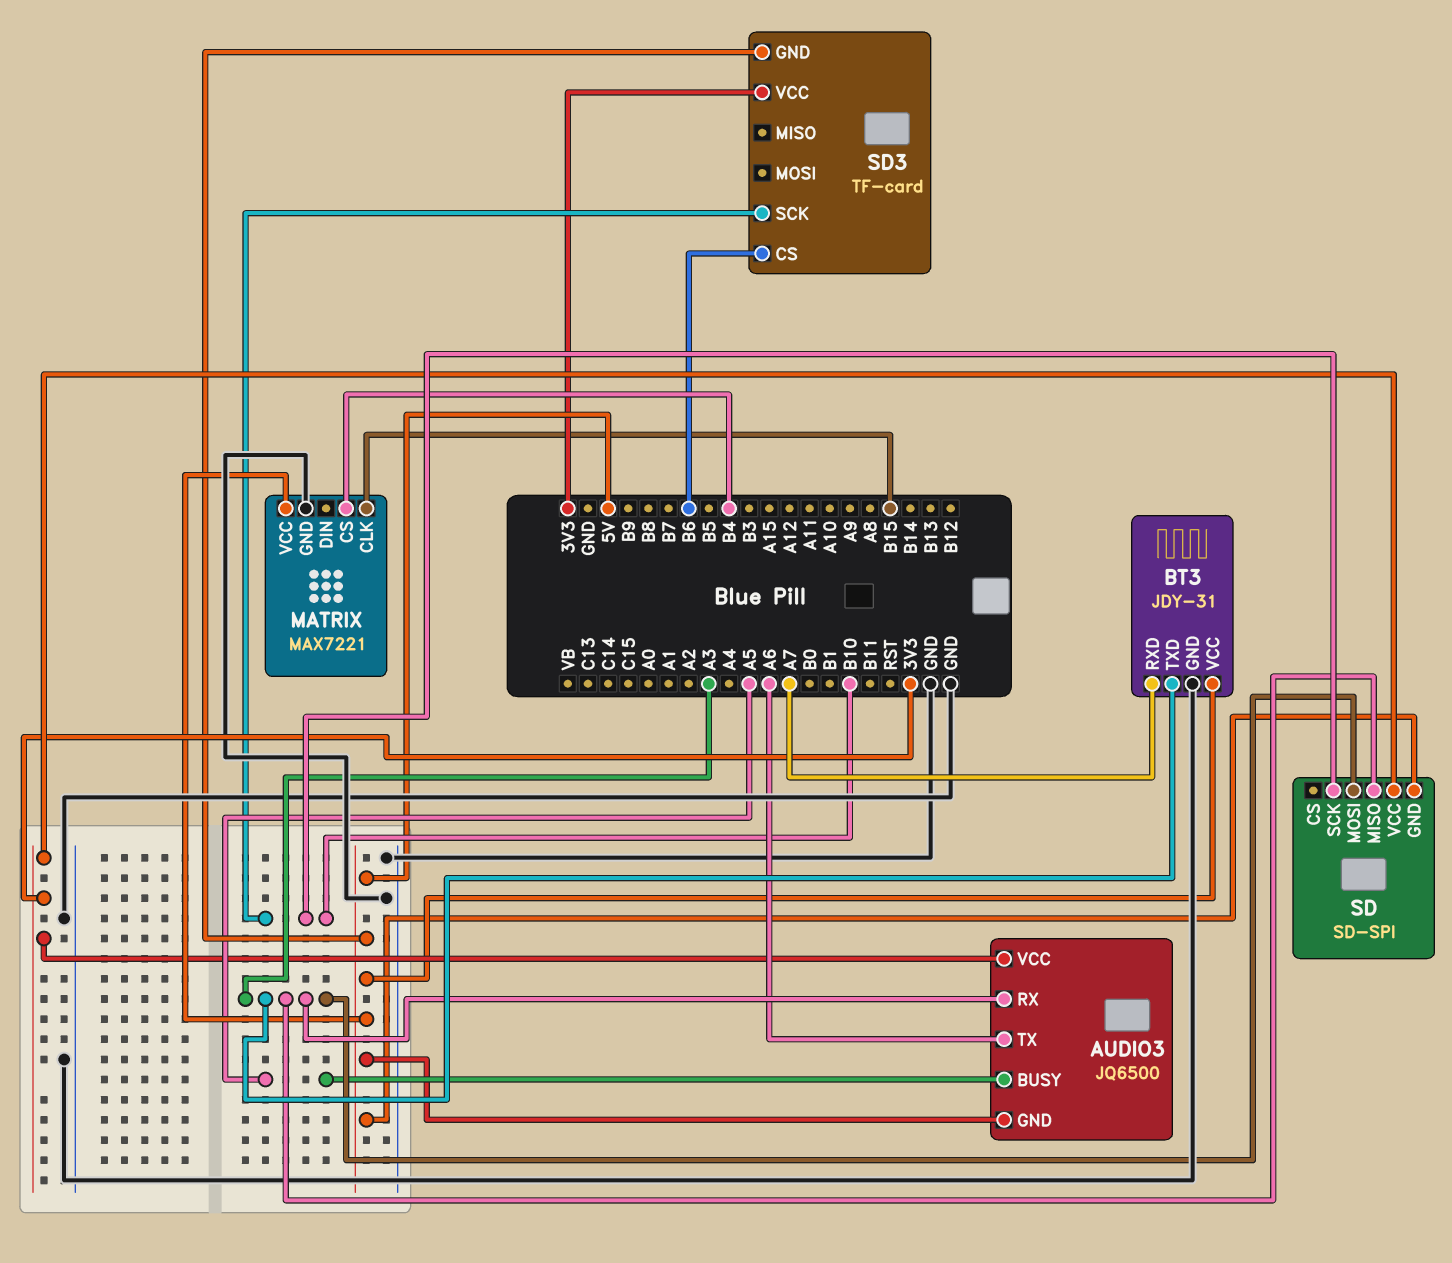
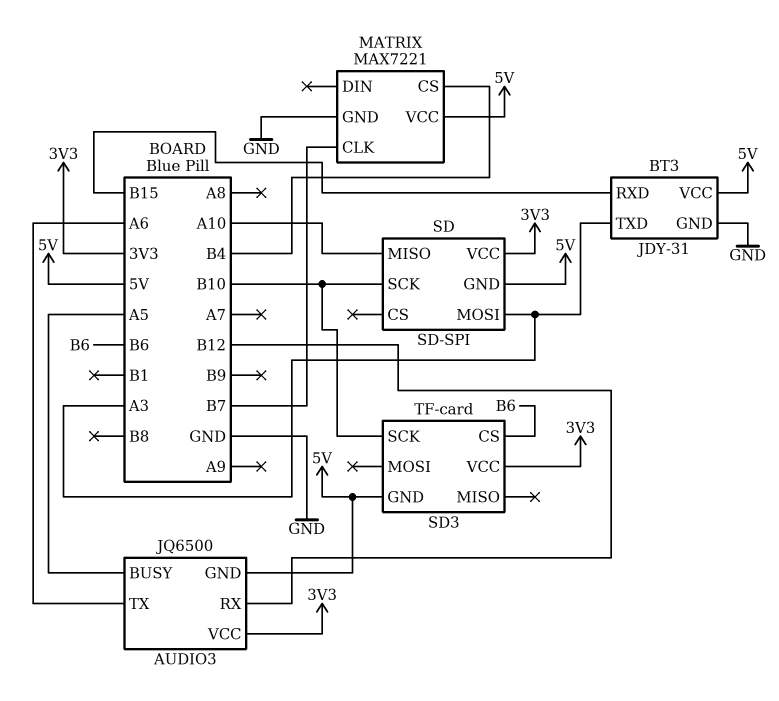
AUDIO3 pin RX: A3 -> B12
BT3 pin RXD: A7 -> B15
MATRIX pin CLK: B15 -> B7
SD pin MISO: A3 -> A10

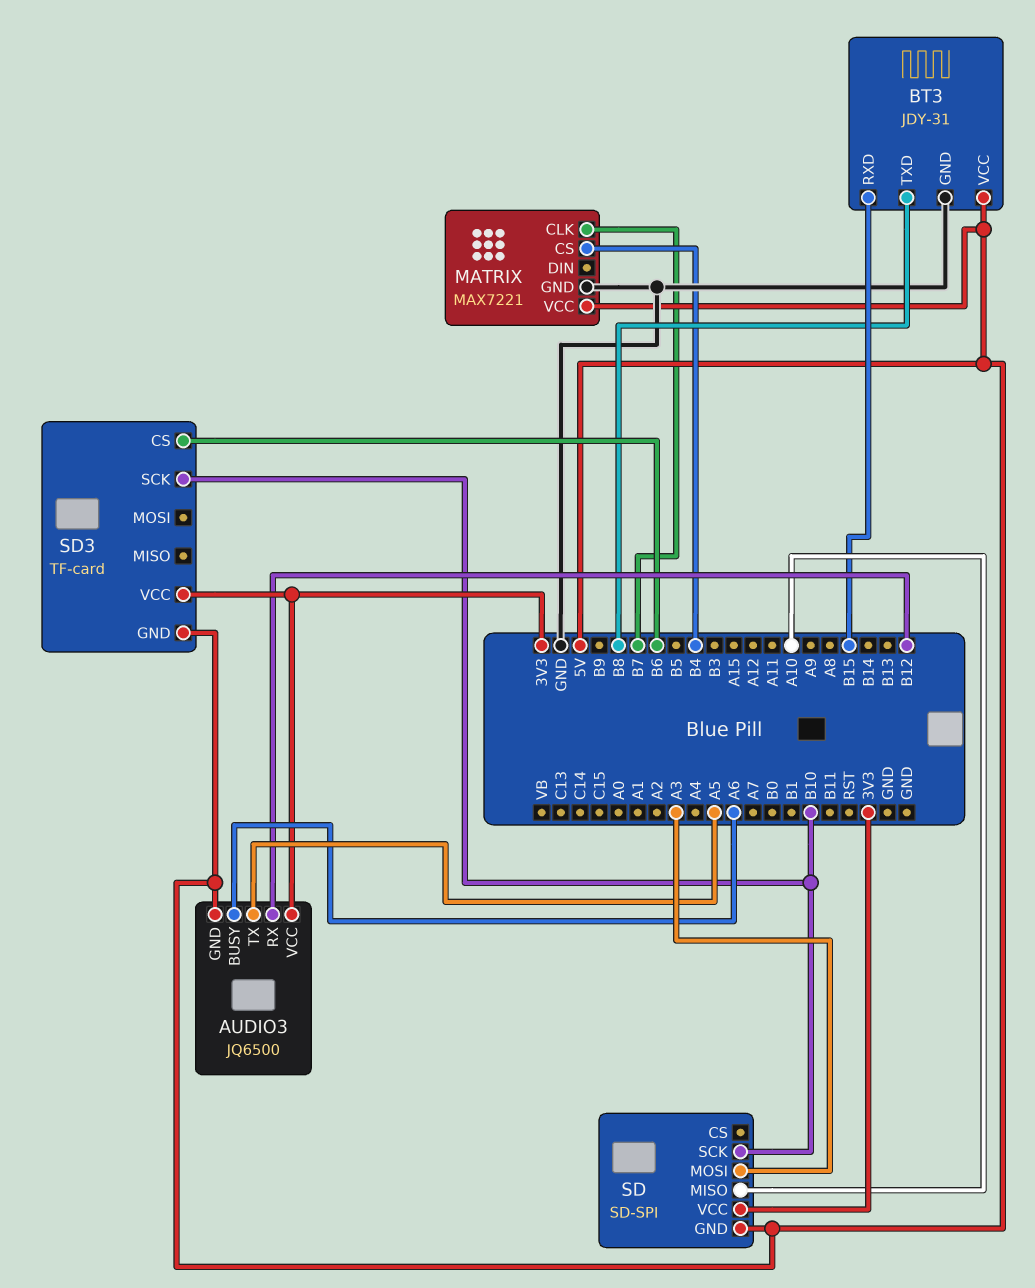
AUDIO3 pin BUSY: A5 -> A6
AUDIO3 pin TX: A6 -> A5
BT3 pin TXD: A3 -> B8

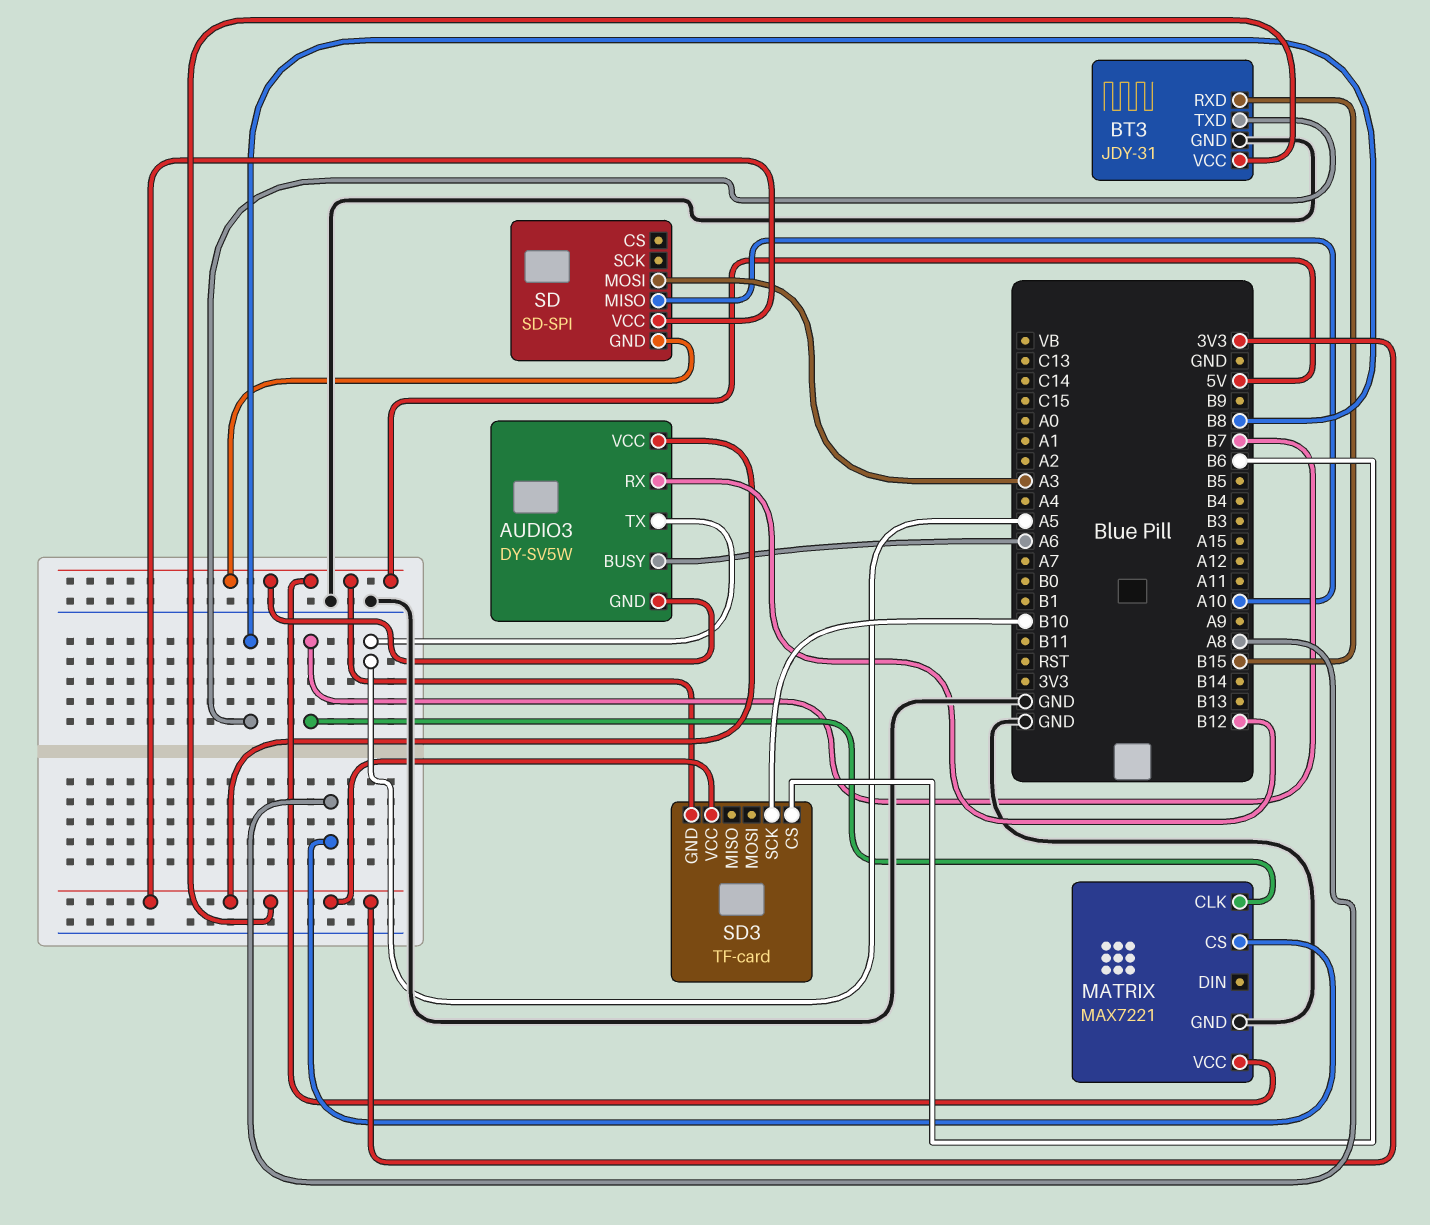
AUDIO3: JQ6500 -> DY-SV5W
BT3 pin VCC: 5V -> 3V3
MATRIX pin CS: B4 -> A8
SD pin SCK: B10 -> none

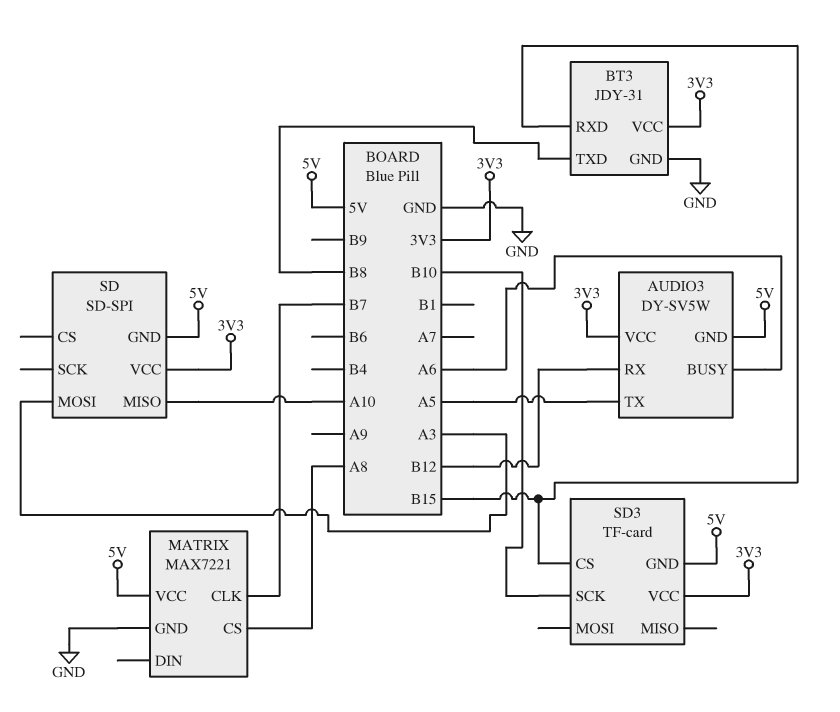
SD3 pin CS: B6 -> B15

